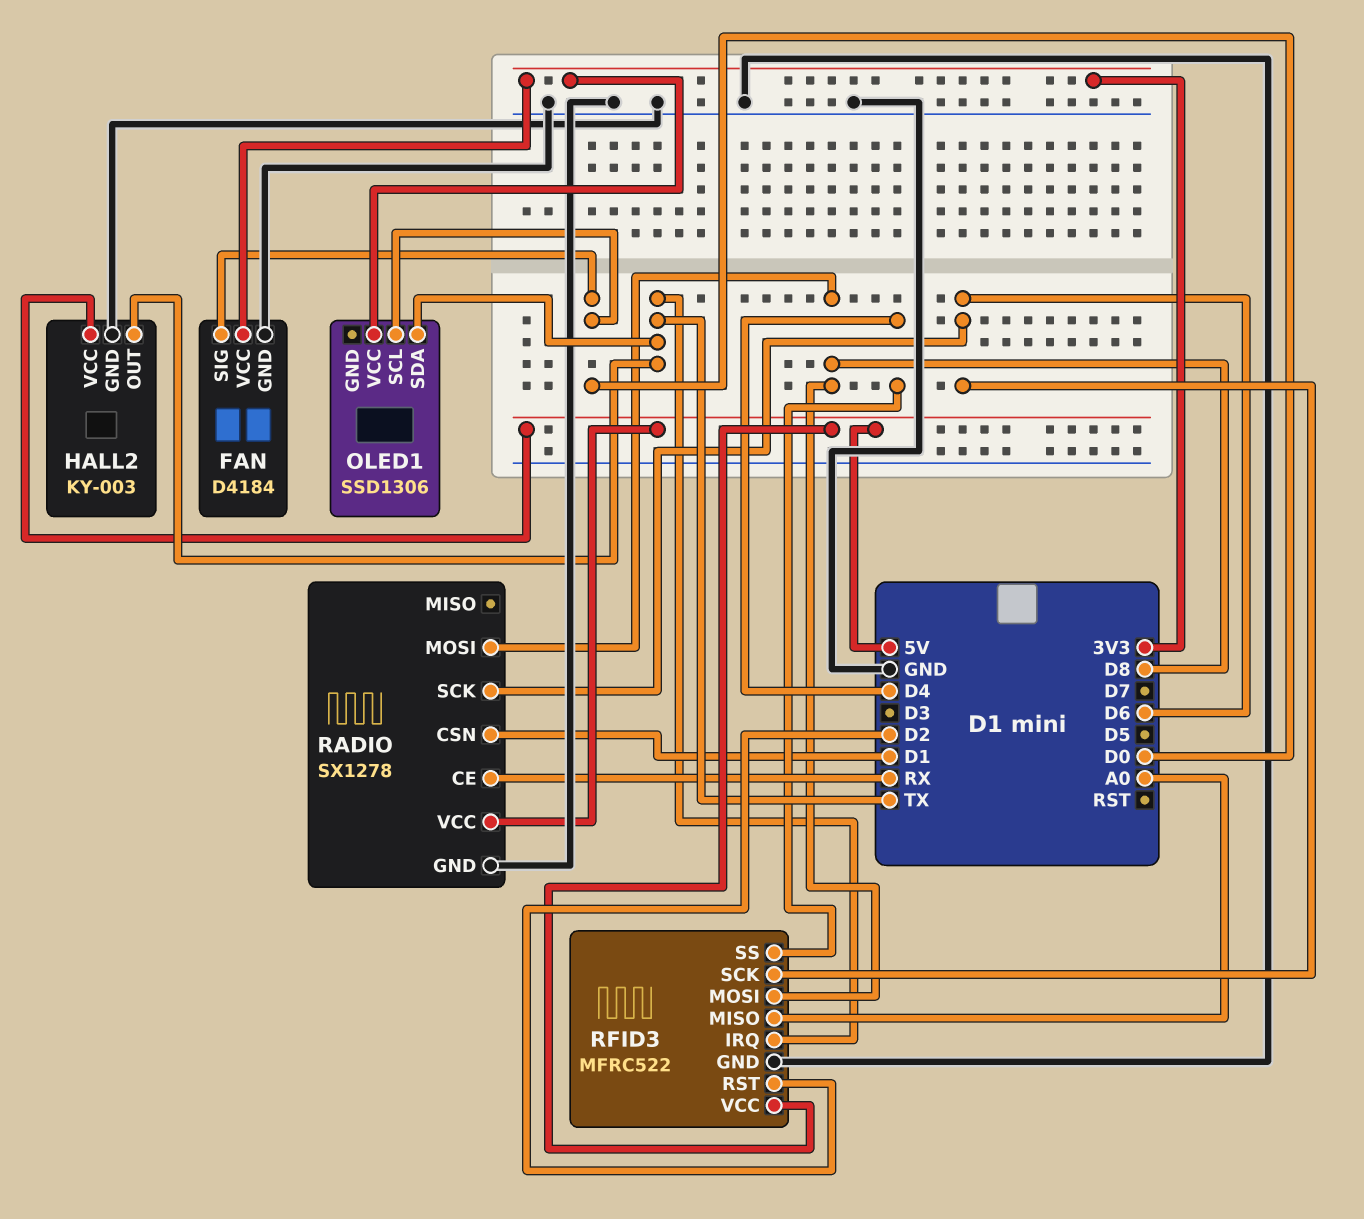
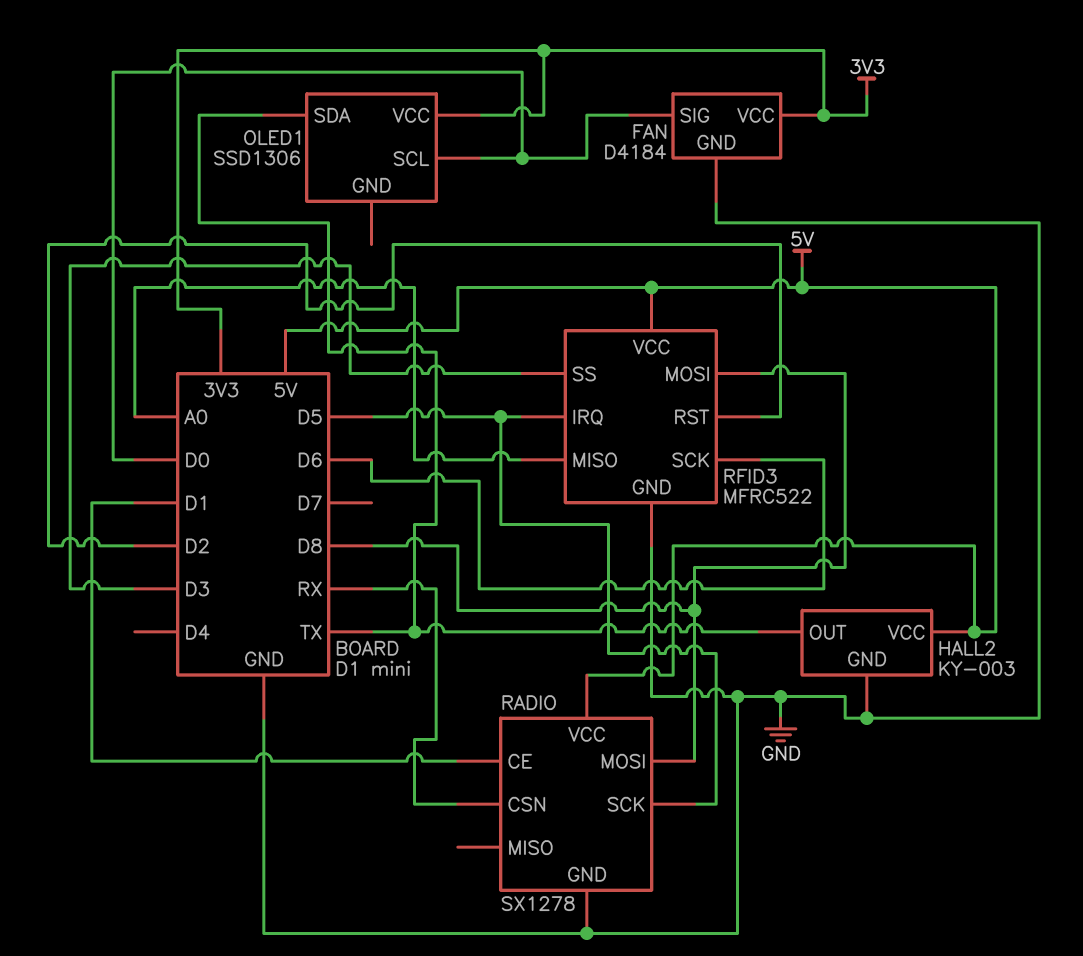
RADIO pin CE: RX -> D1
RADIO pin CSN: D1 -> RX
RADIO pin SCK: D6 -> D5
RFID3 pin IRQ: TX -> D5
RFID3 pin SS: D4 -> D3

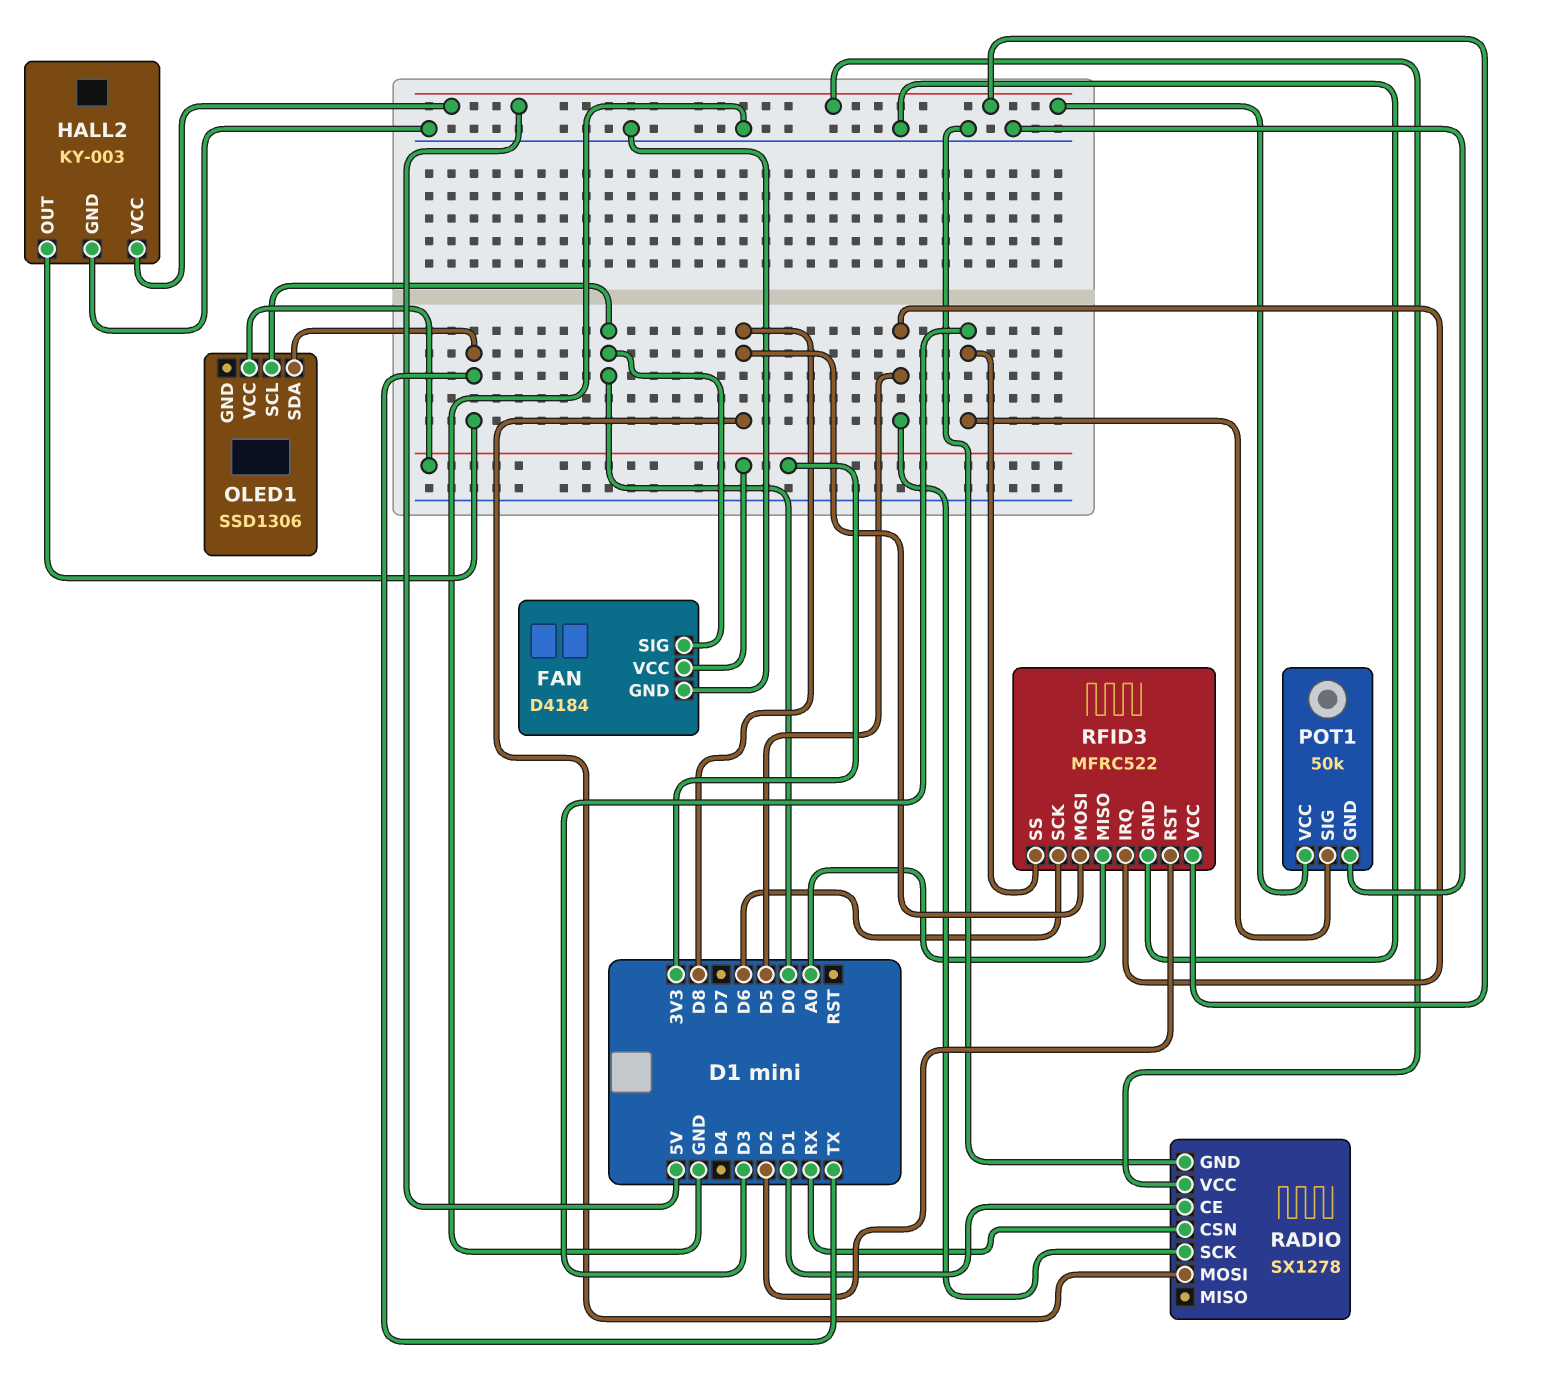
POT1: none -> 50k
POT1 pin GND: none -> GND
POT1 pin SIG: none -> D3
POT1 pin VCC: none -> 5V

